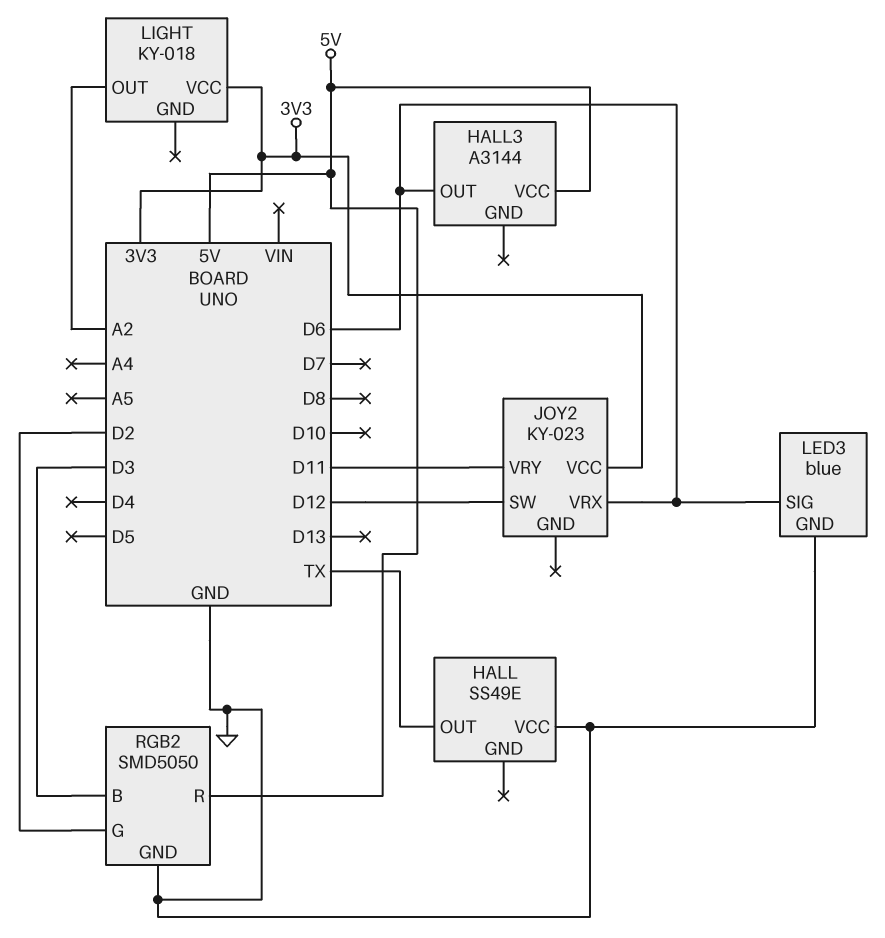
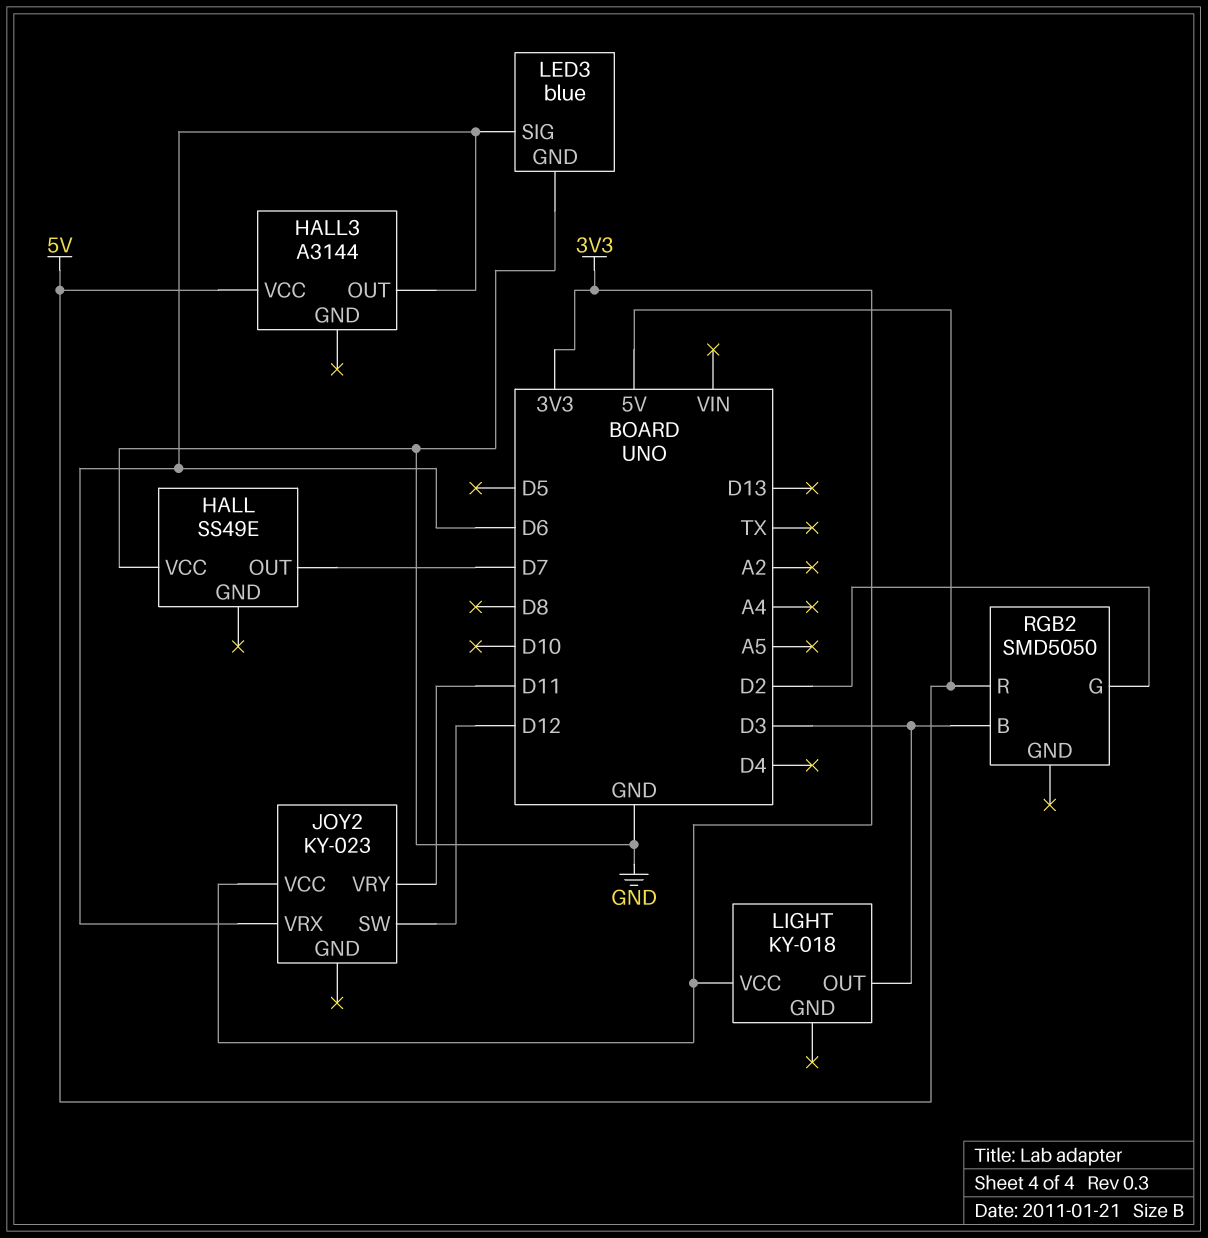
HALL pin OUT: TX -> D7
LIGHT pin OUT: A2 -> D3
RGB2 pin GND: GND -> none

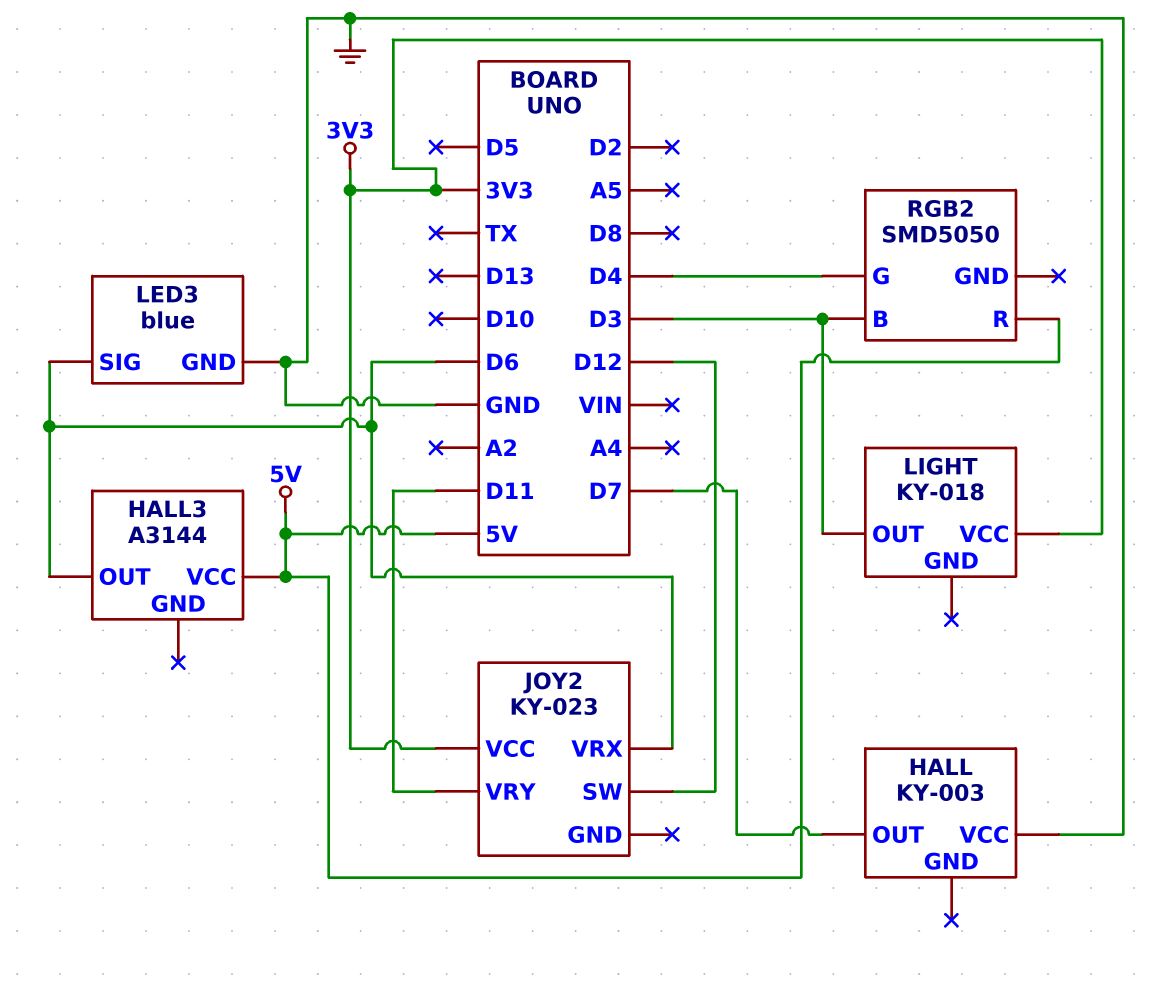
HALL: SS49E -> KY-003
RGB2 pin G: D2 -> D4

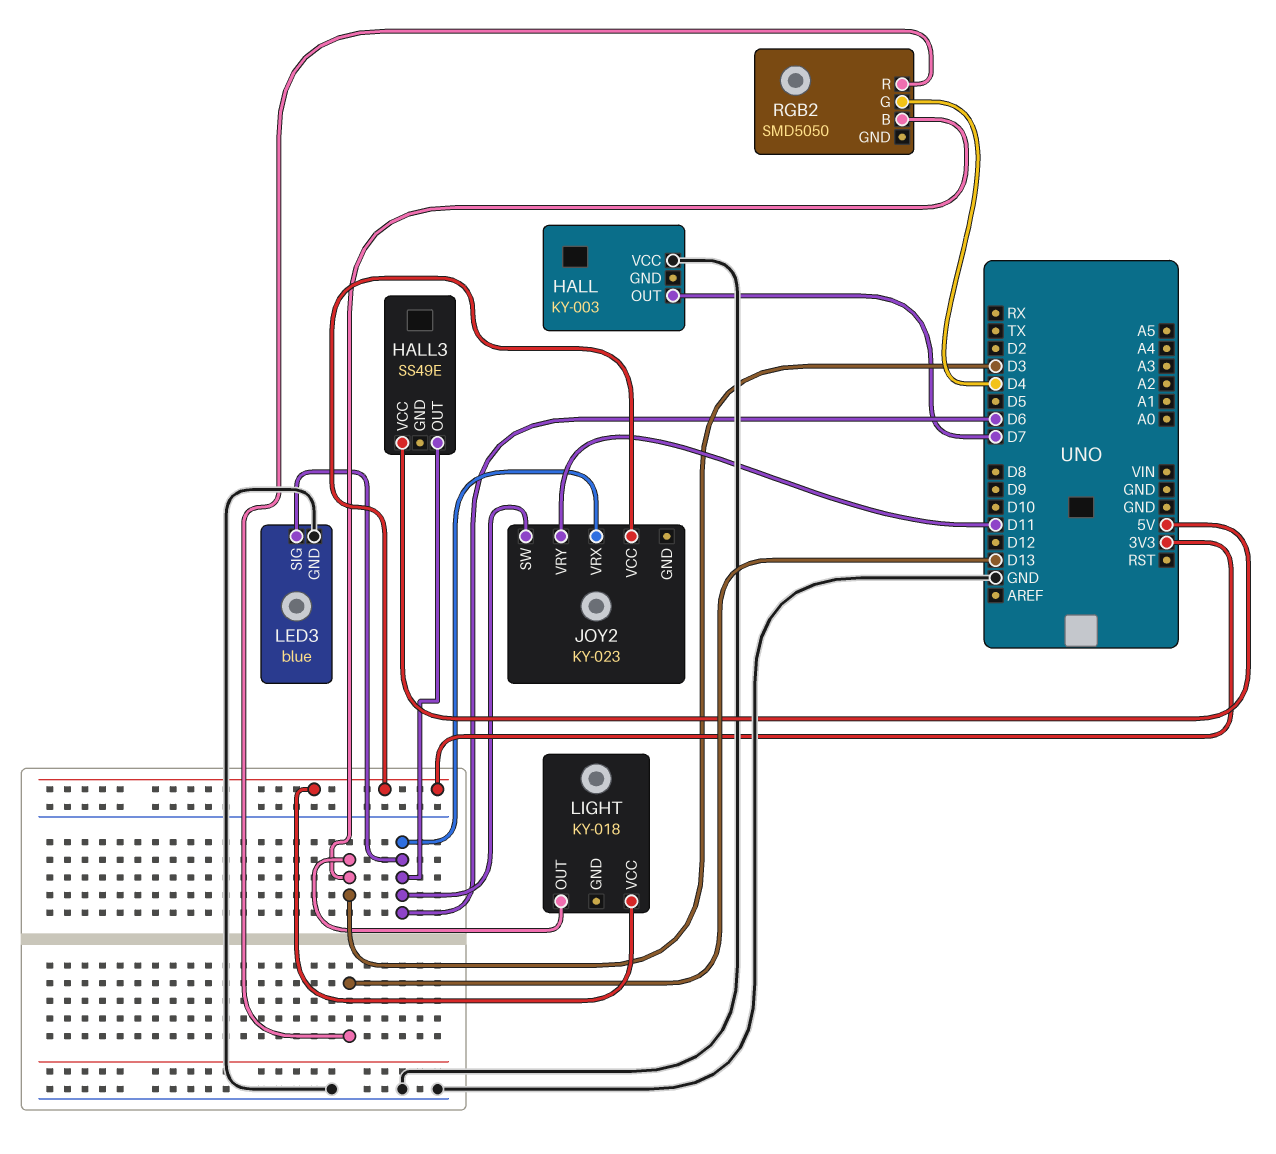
HALL3: A3144 -> SS49E
JOY2 pin SW: D12 -> D6
RGB2 pin R: 5V -> D13

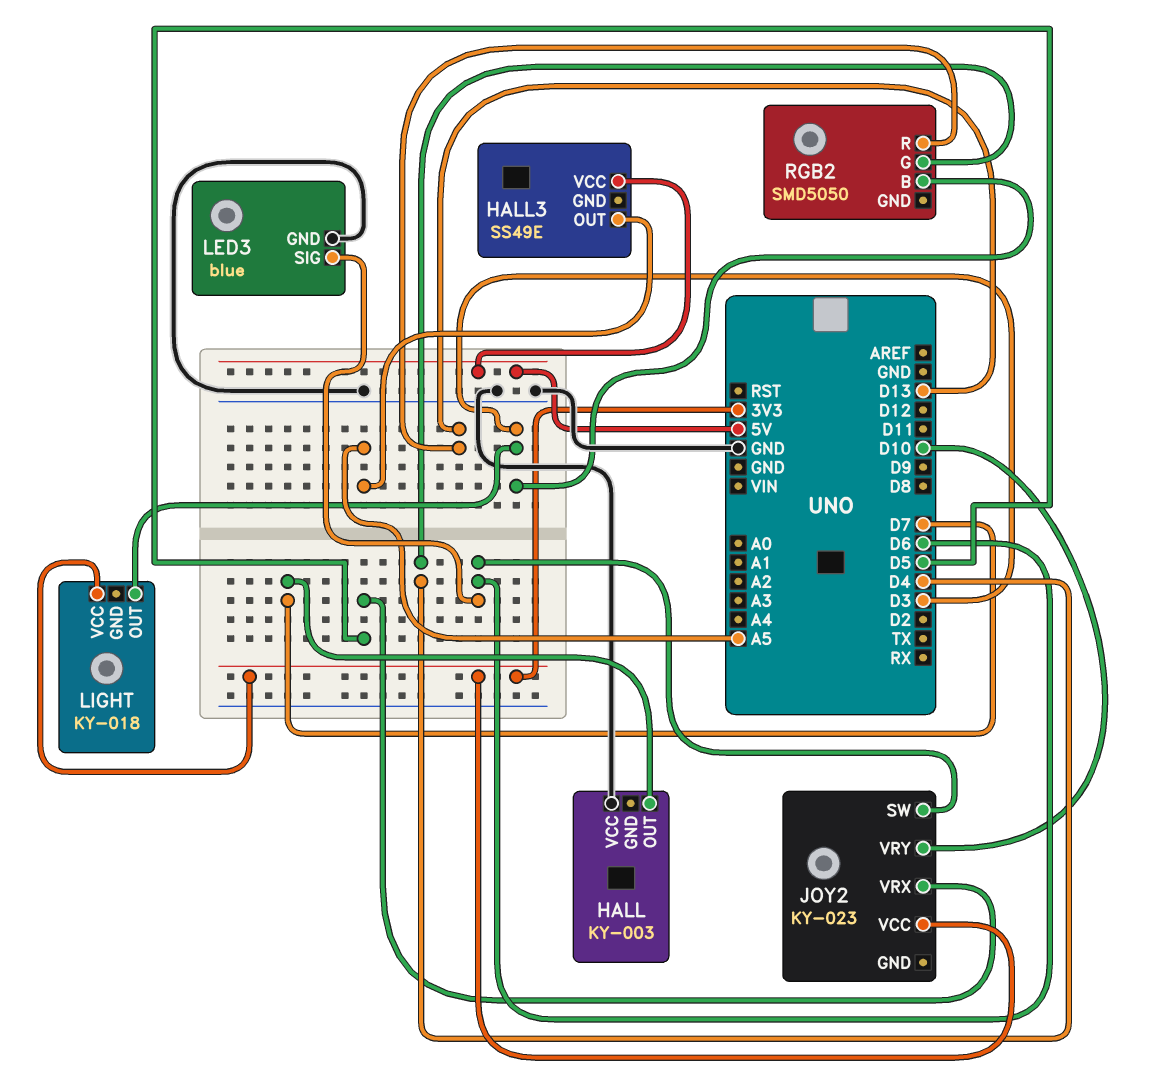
HALL3 pin OUT: D6 -> A5
JOY2 pin VRX: D6 -> D5
JOY2 pin VRY: D11 -> D10

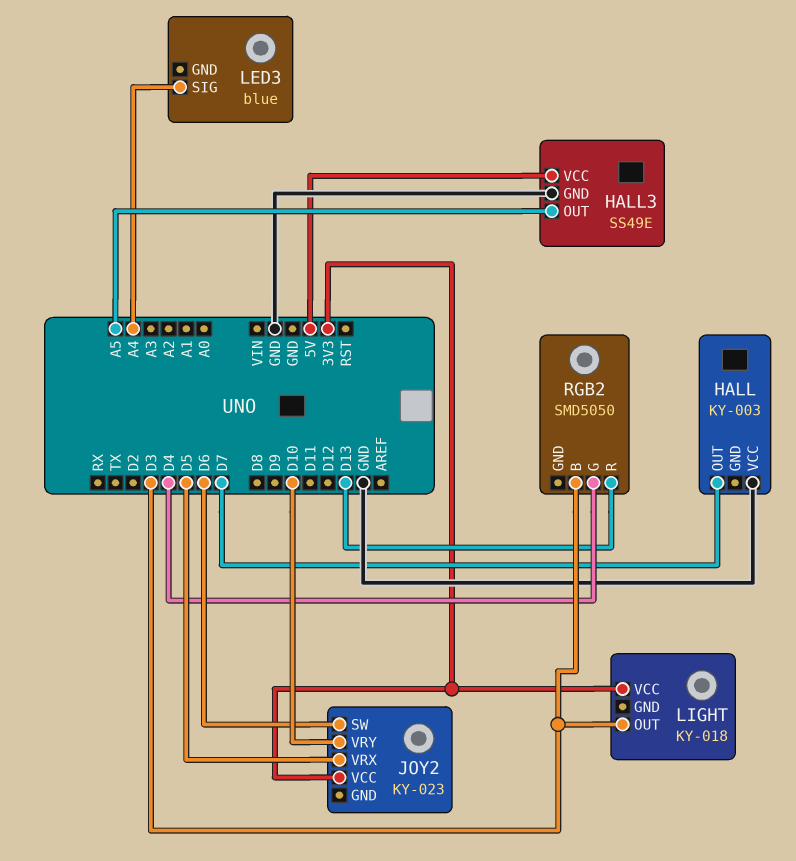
HALL3 pin GND: none -> GND
LED3 pin GND: GND -> none
LED3 pin SIG: D6 -> A4

